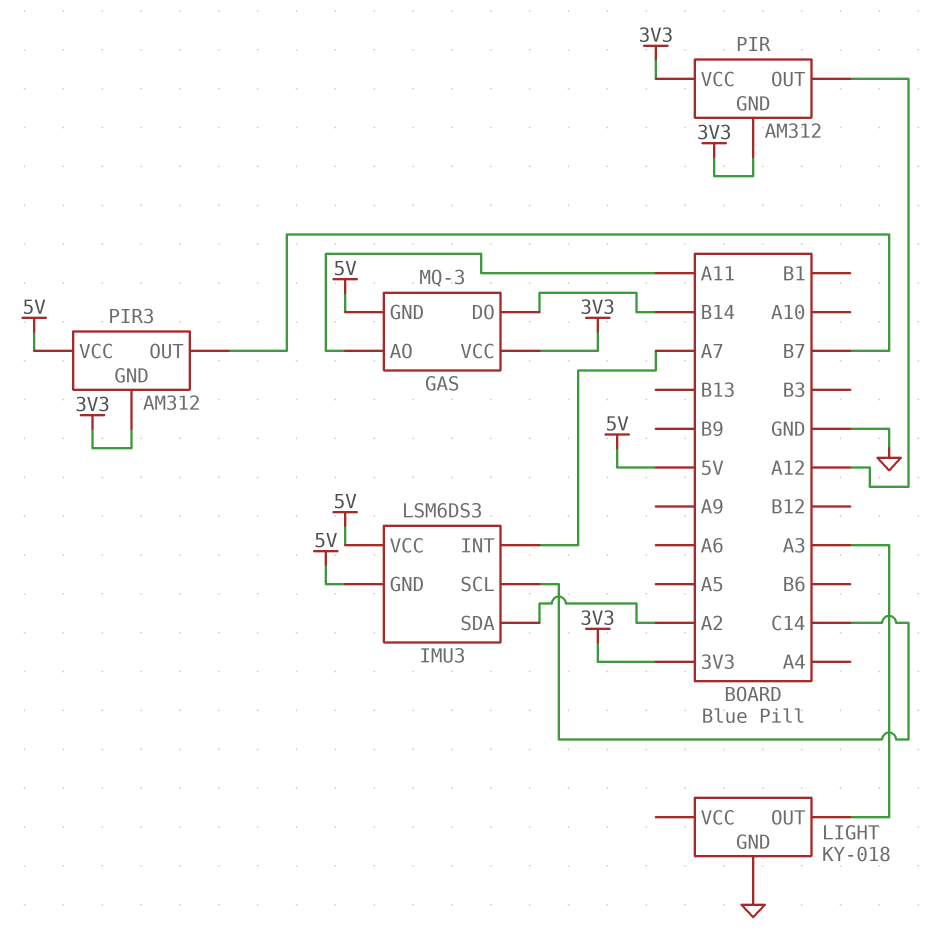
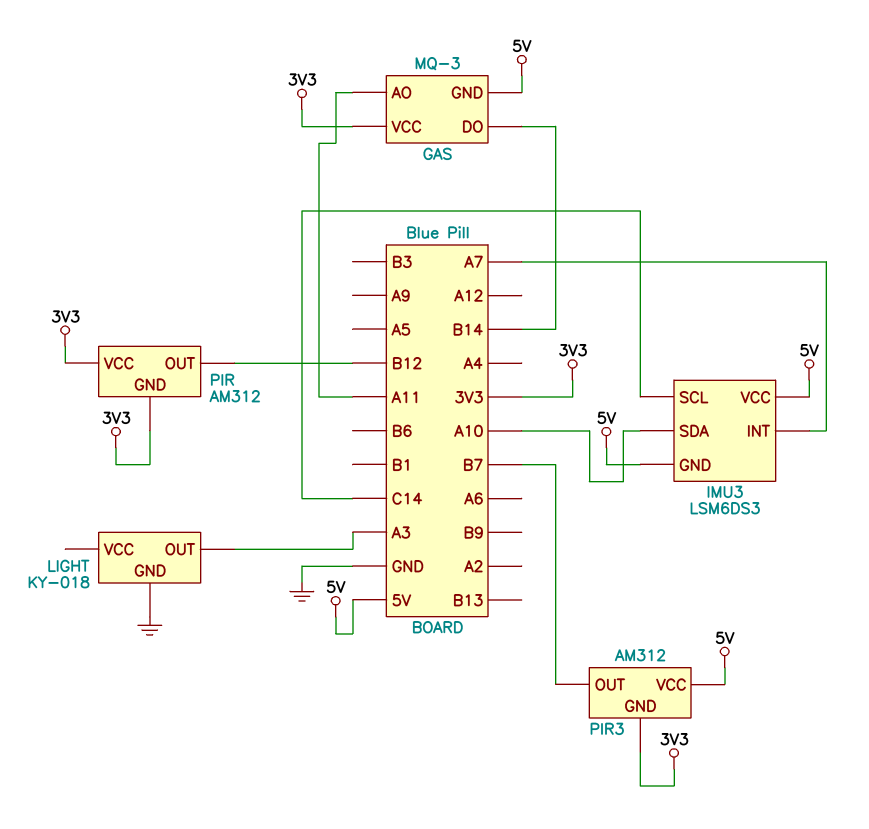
IMU3 pin SDA: A2 -> A10
PIR pin OUT: A12 -> B12

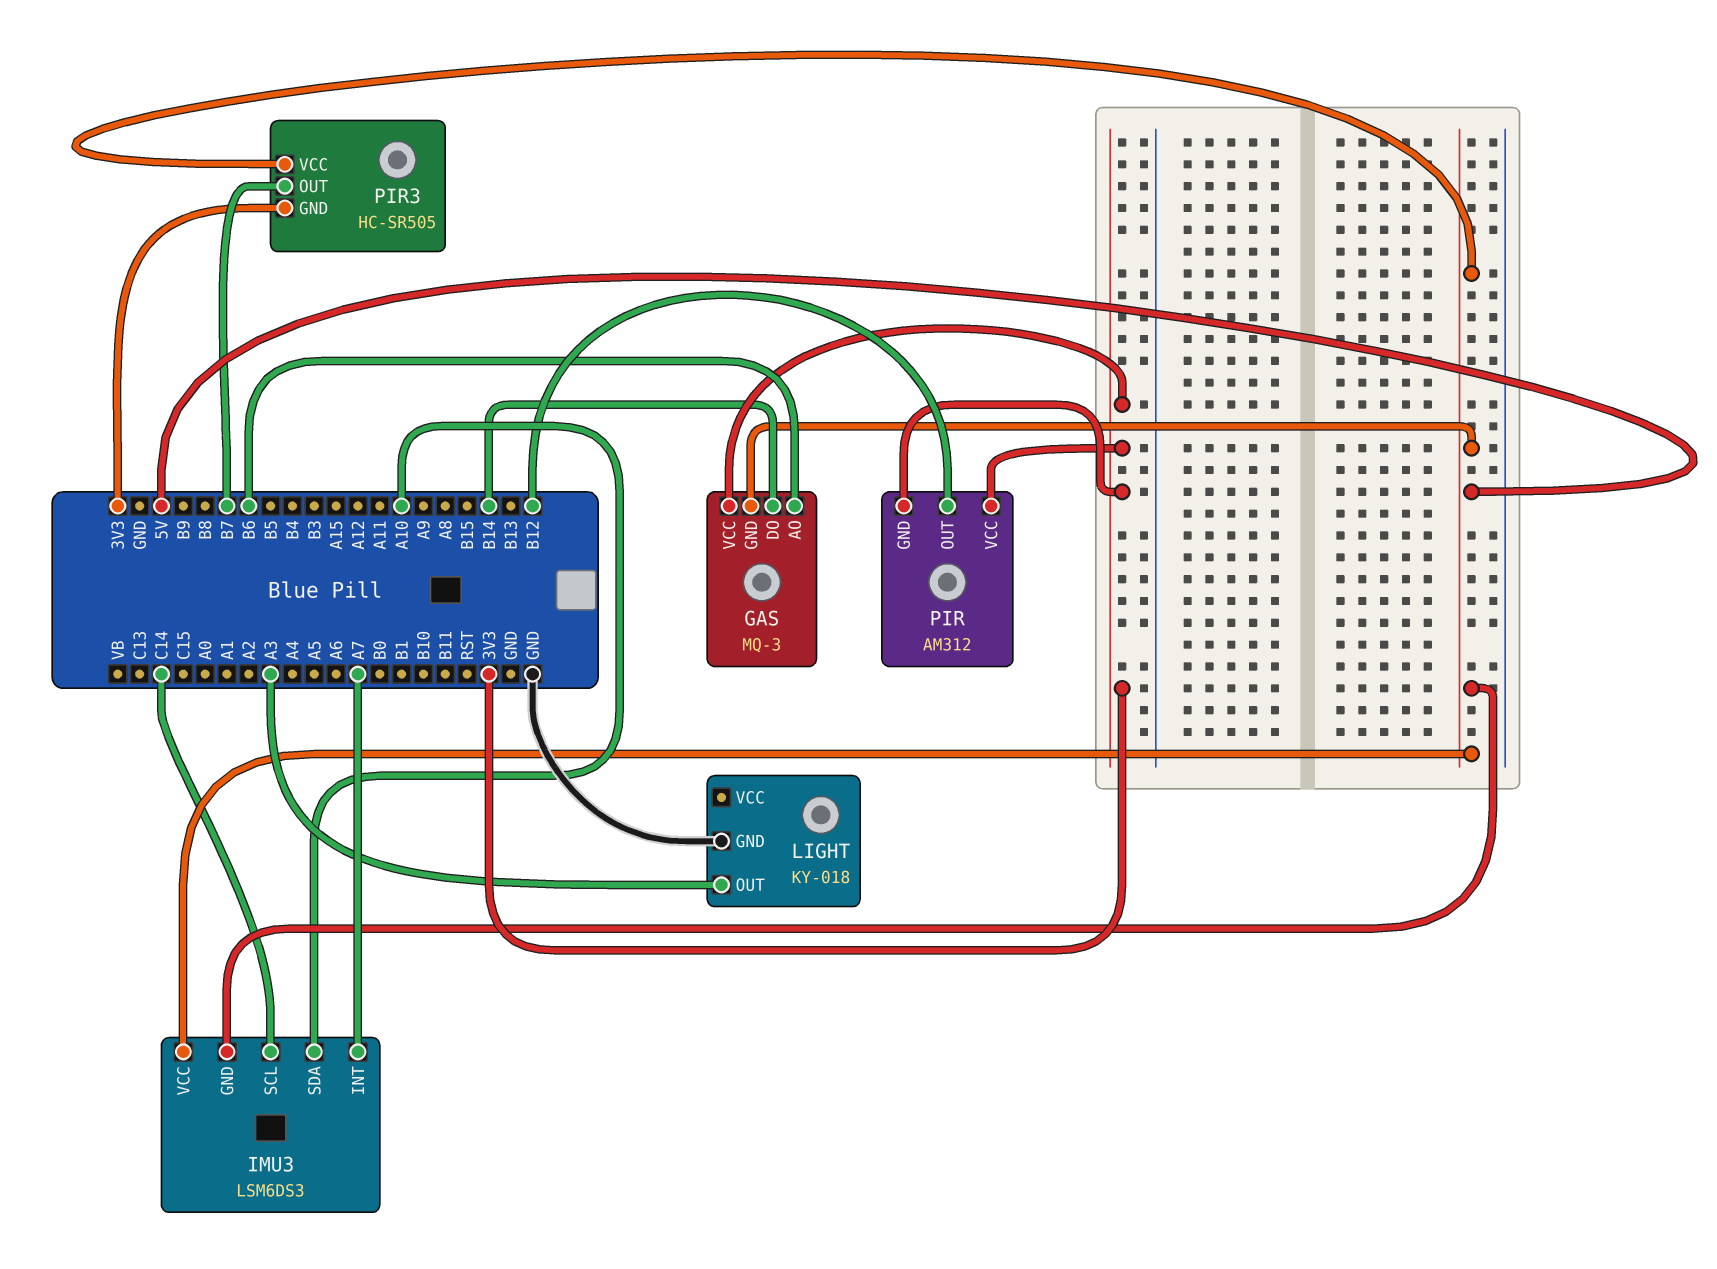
GAS pin AO: A11 -> B6
PIR3: AM312 -> HC-SR505

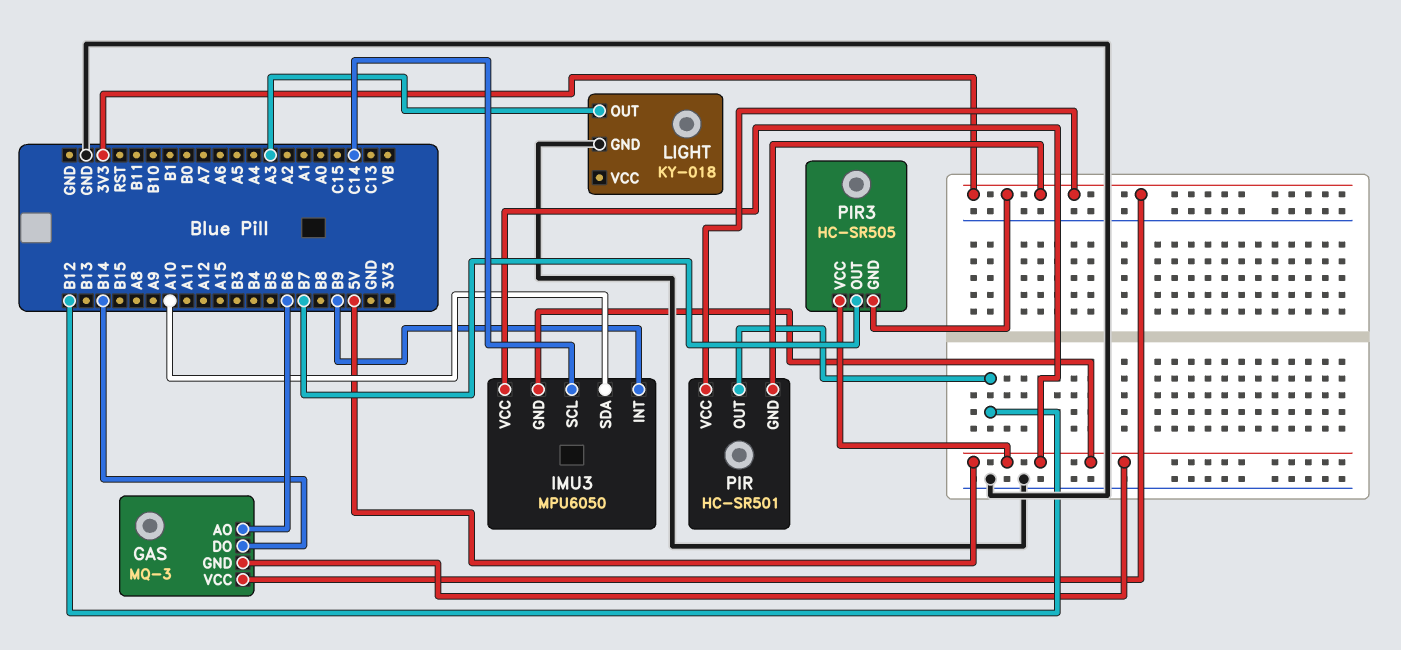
IMU3: LSM6DS3 -> MPU6050
IMU3 pin INT: A7 -> B9
PIR: AM312 -> HC-SR501

